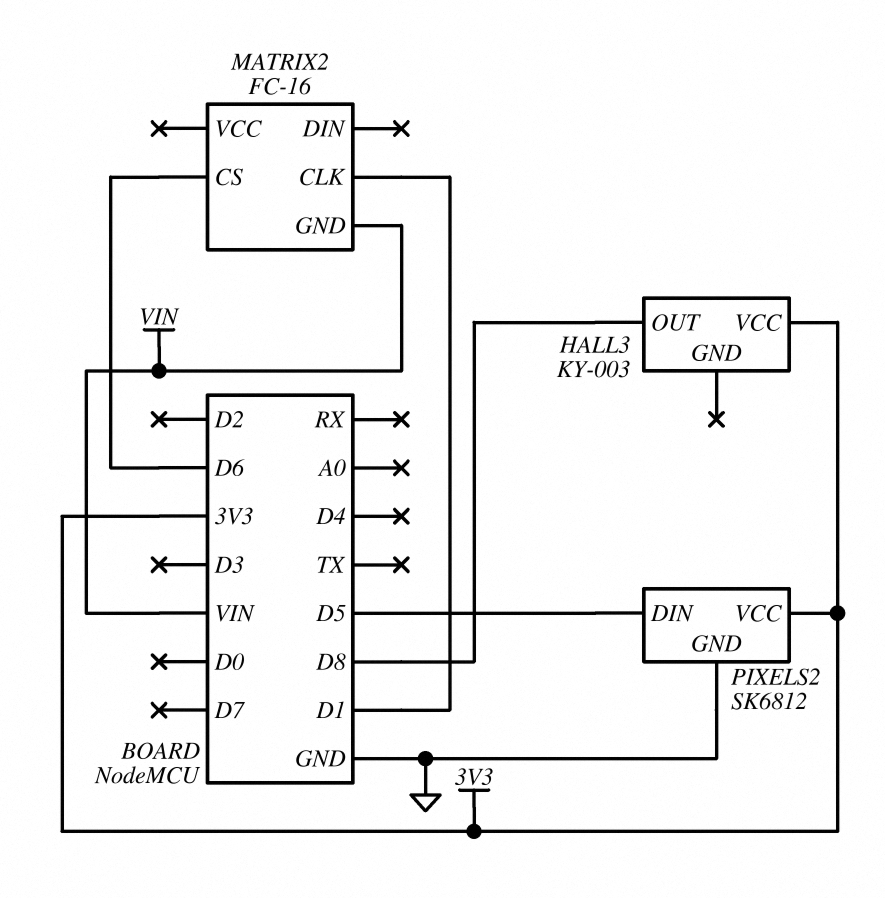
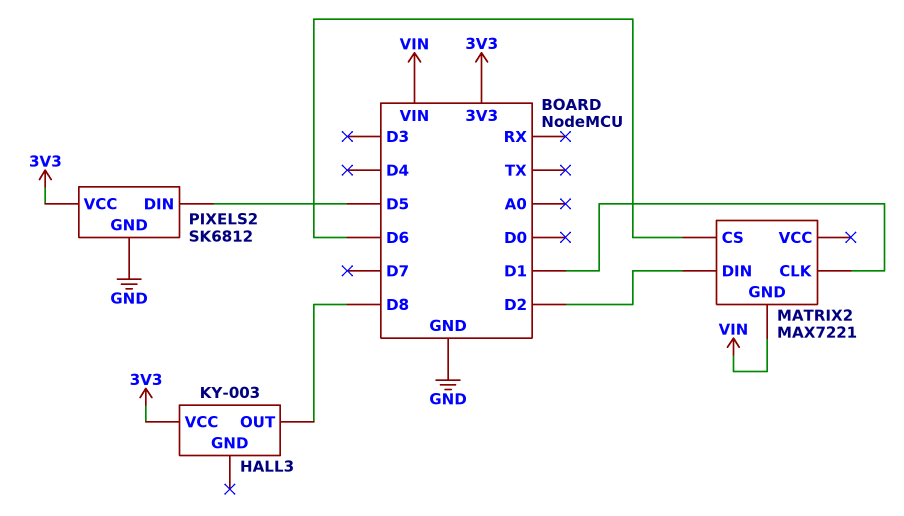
MATRIX2: FC-16 -> MAX7221
MATRIX2 pin DIN: none -> D2

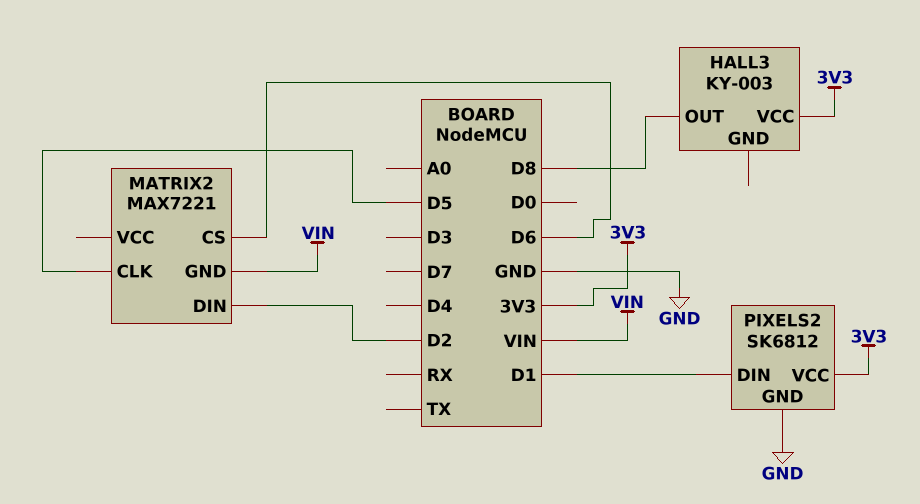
MATRIX2 pin CLK: D1 -> D5
PIXELS2 pin DIN: D5 -> D1

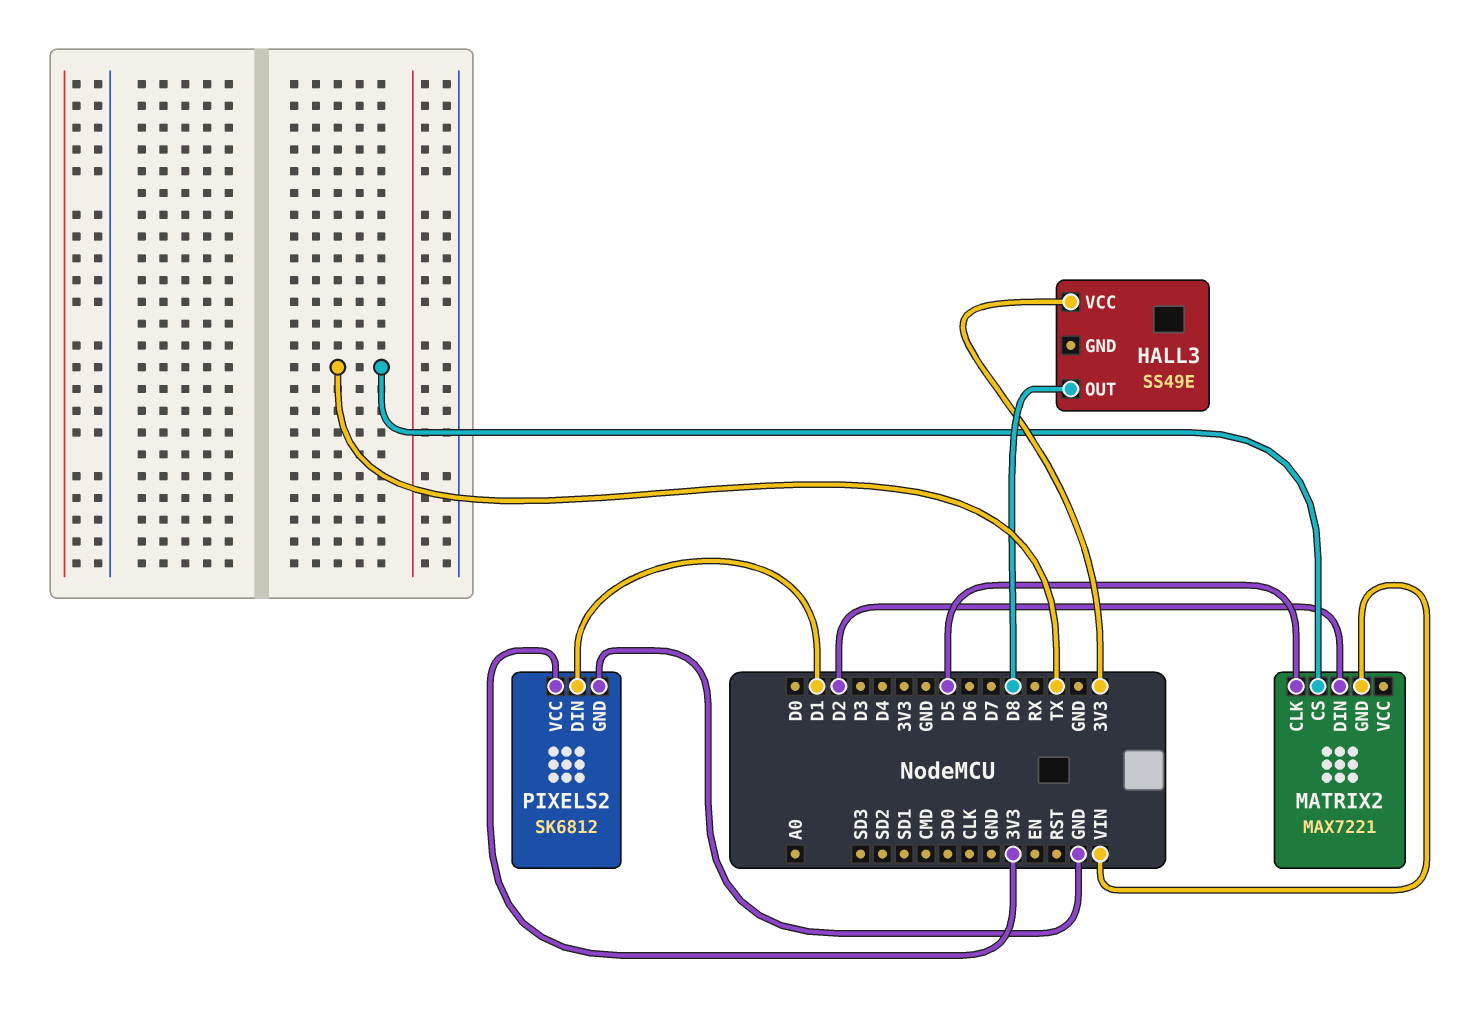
HALL3: KY-003 -> SS49E
MATRIX2 pin CS: D6 -> TX

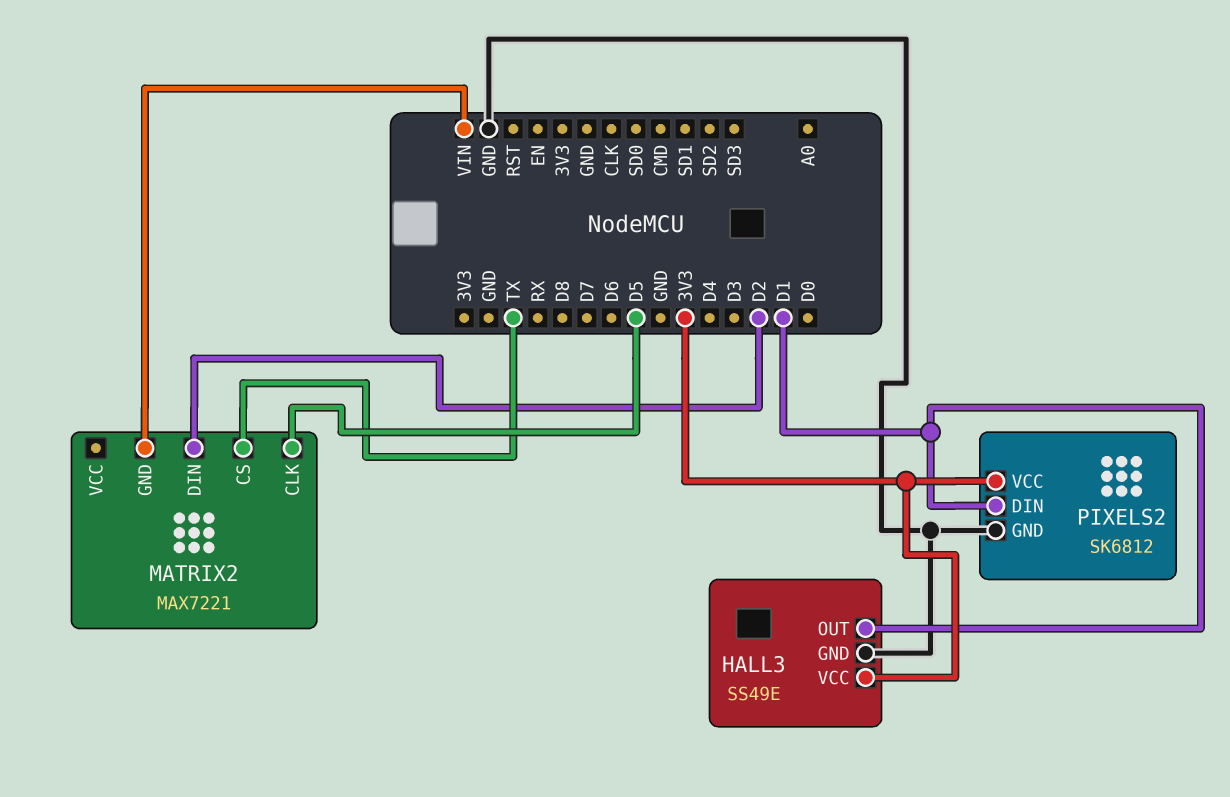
HALL3 pin GND: none -> GND
HALL3 pin OUT: D8 -> D1

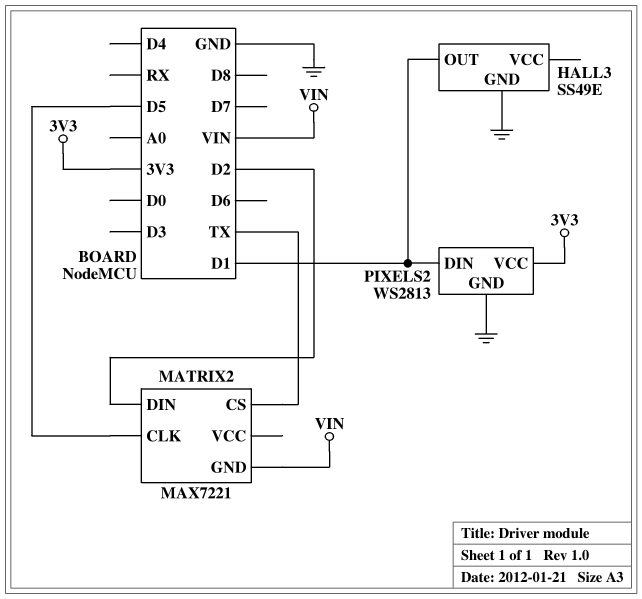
HALL3 pin VCC: 3V3 -> none
PIXELS2: SK6812 -> WS2813

